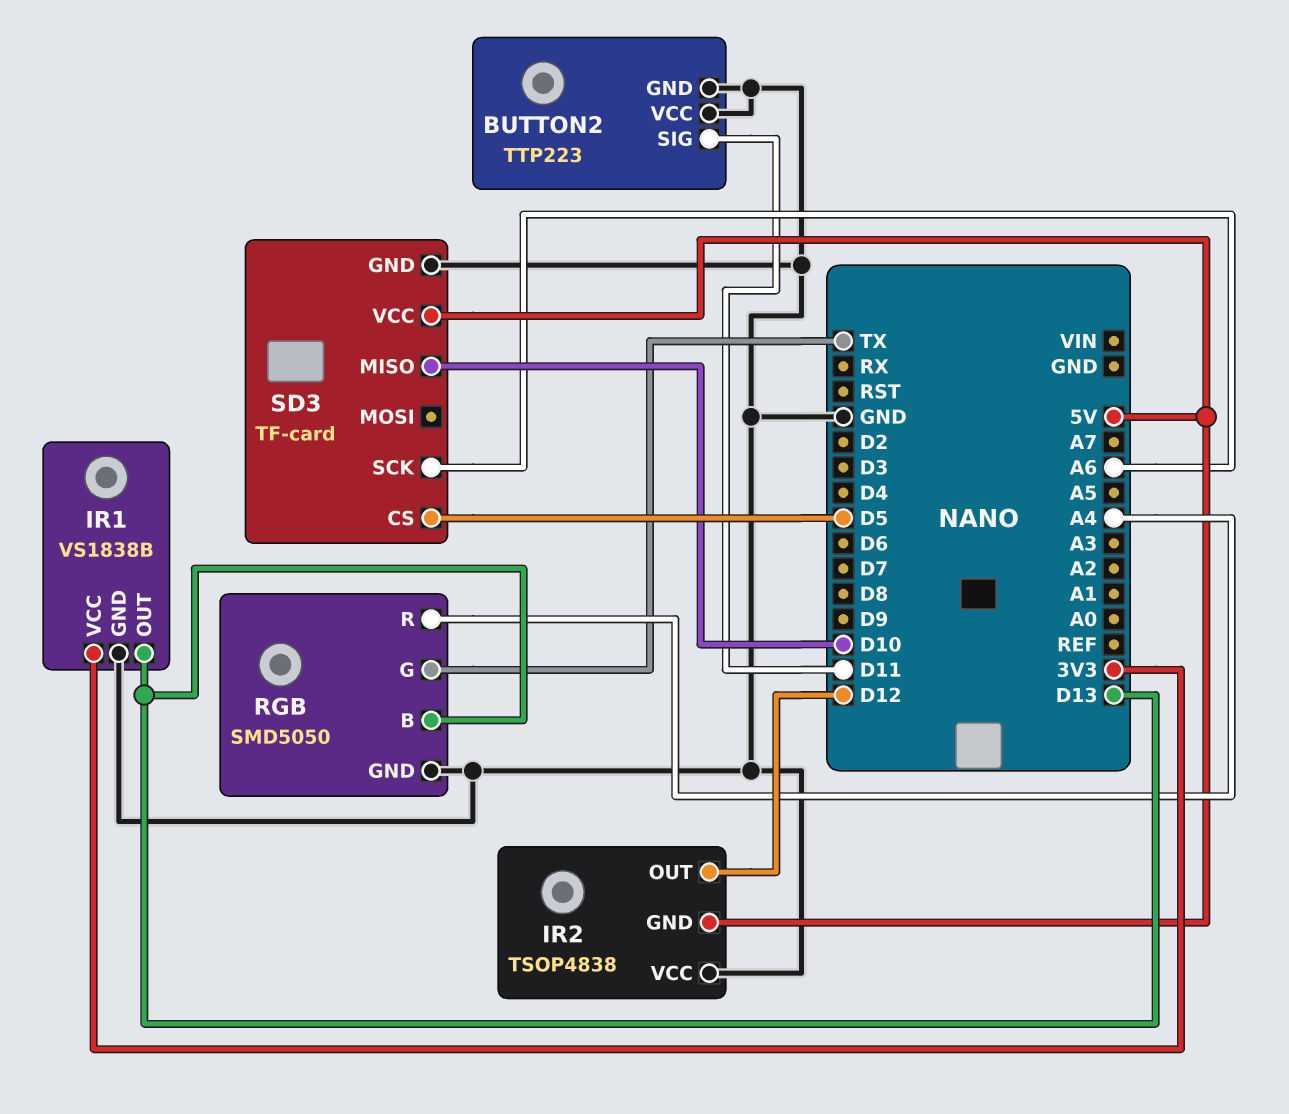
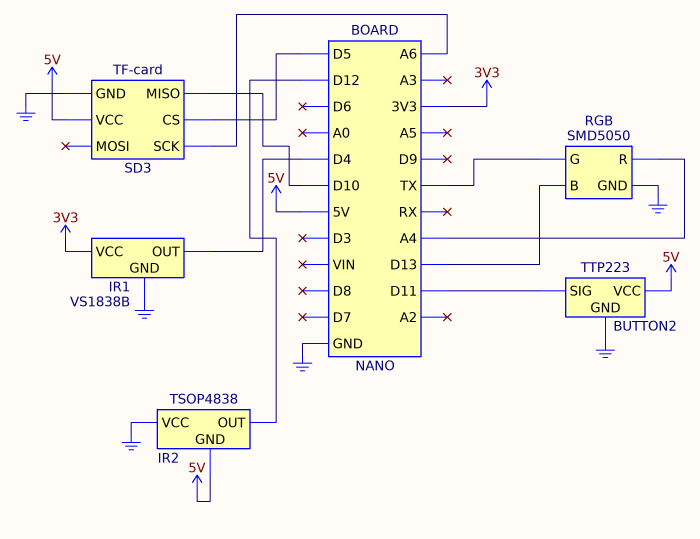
BUTTON2 pin VCC: GND -> 5V
IR1 pin OUT: D13 -> D4

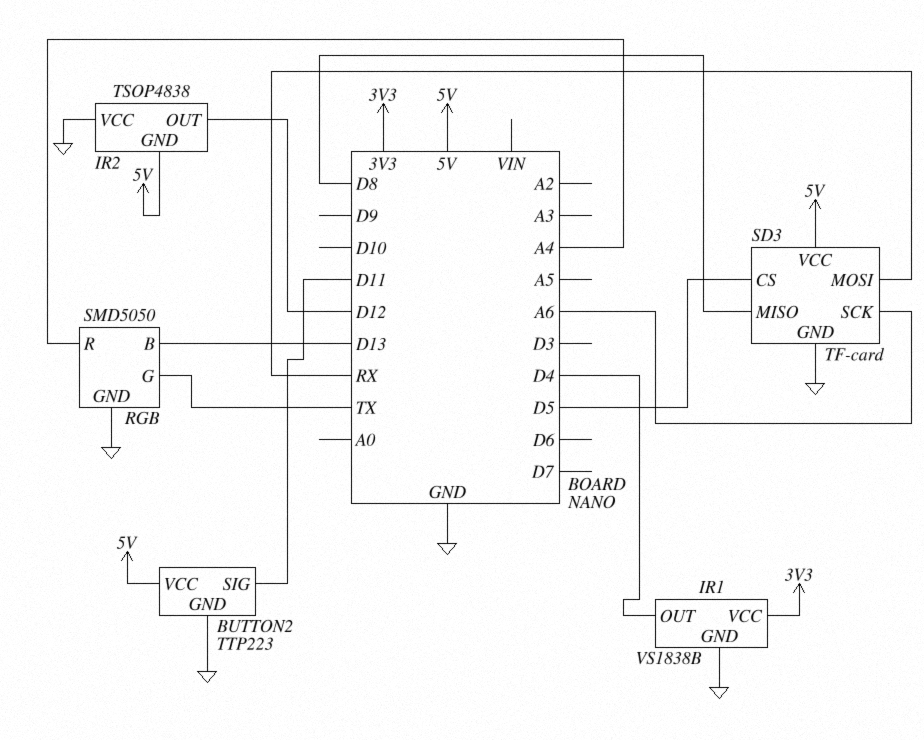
SD3 pin MISO: D10 -> D8
SD3 pin MOSI: none -> RX

